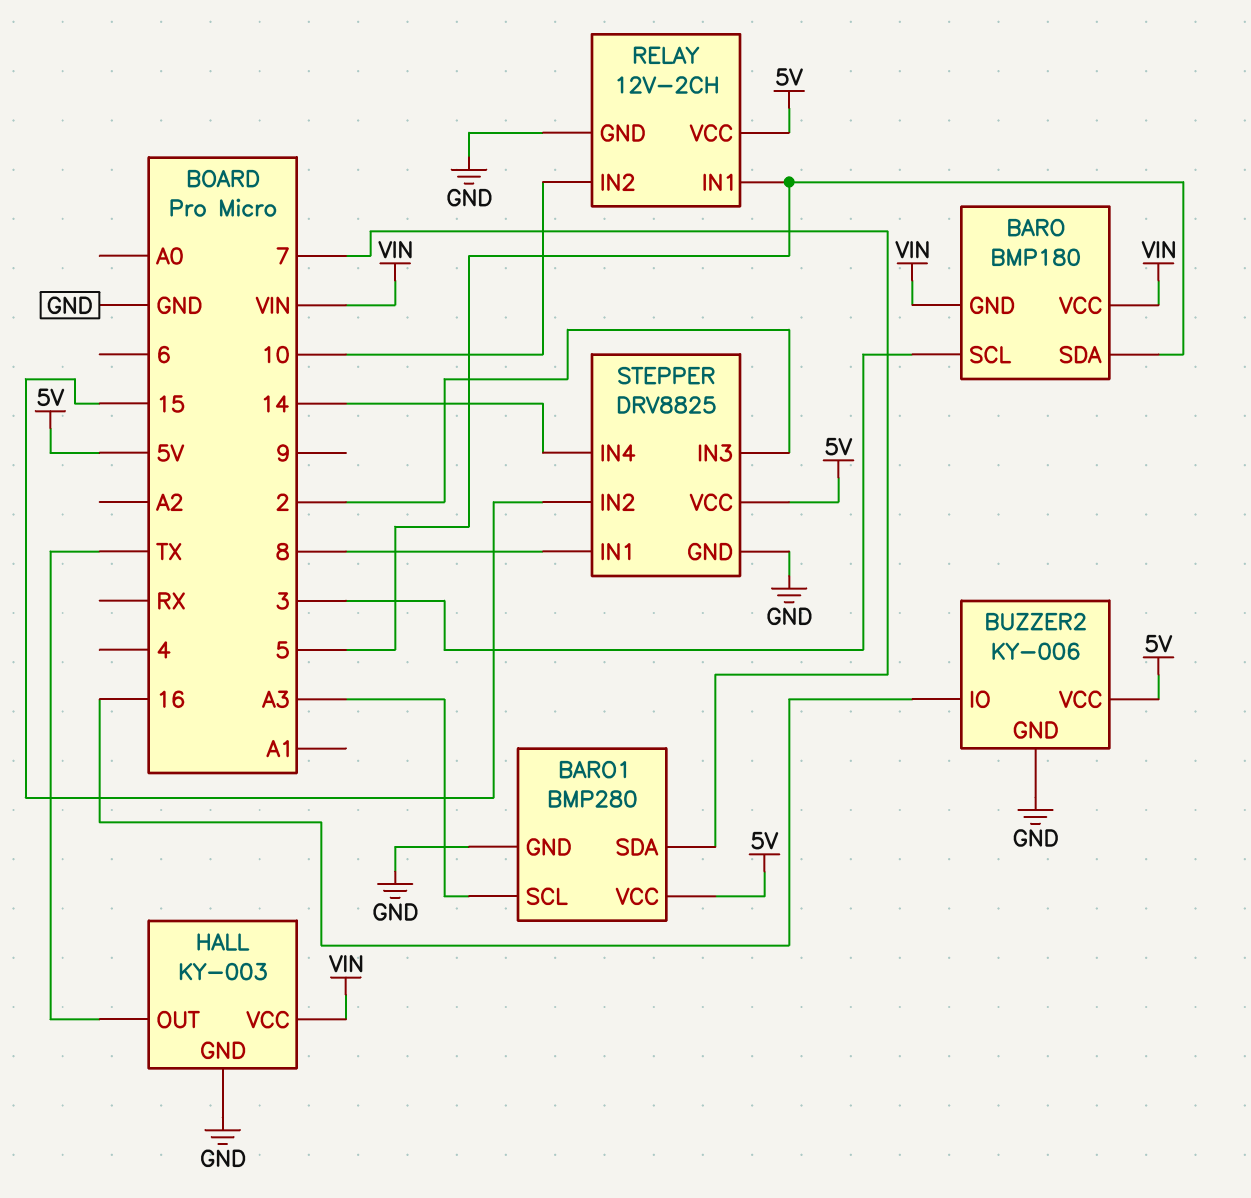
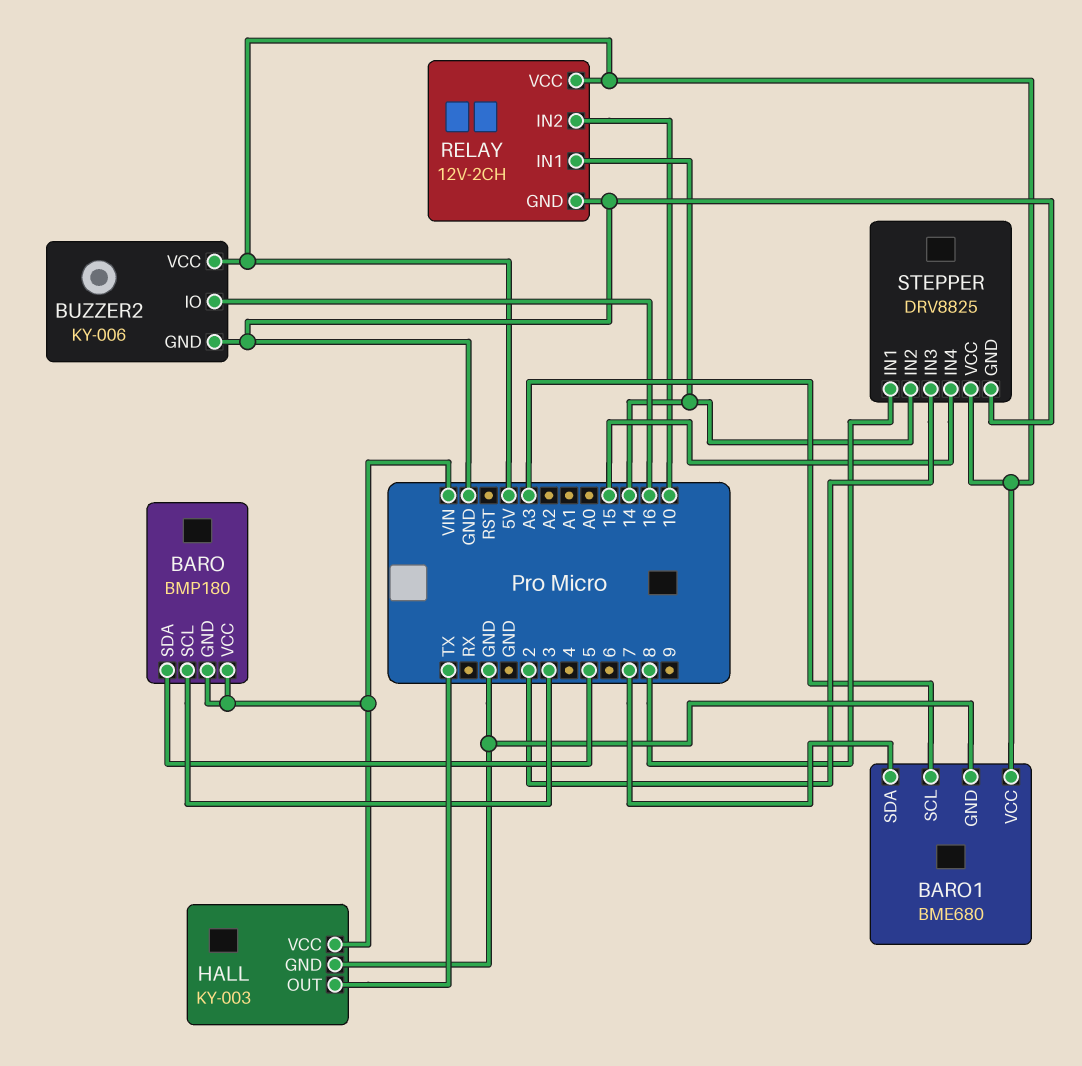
BARO1: BMP280 -> BME680
RELAY pin IN1: 5 -> 14
STEPPER pin IN2: 15 -> 14
STEPPER pin IN4: 14 -> 15

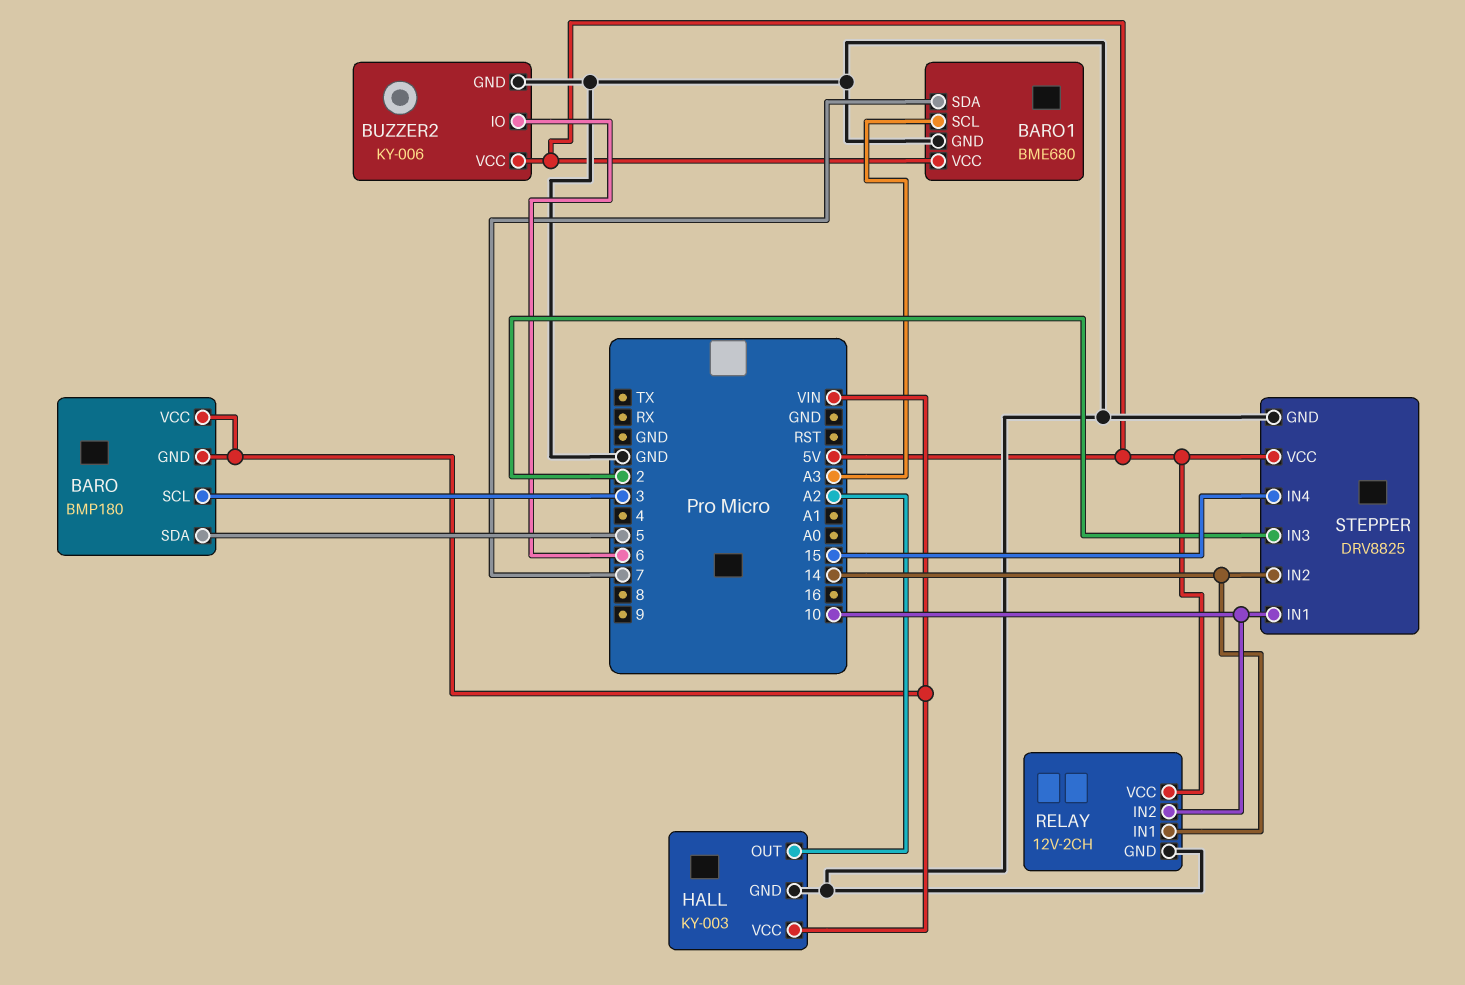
BUZZER2 pin IO: 16 -> 6
HALL pin OUT: TX -> A2
STEPPER pin IN1: 8 -> 10

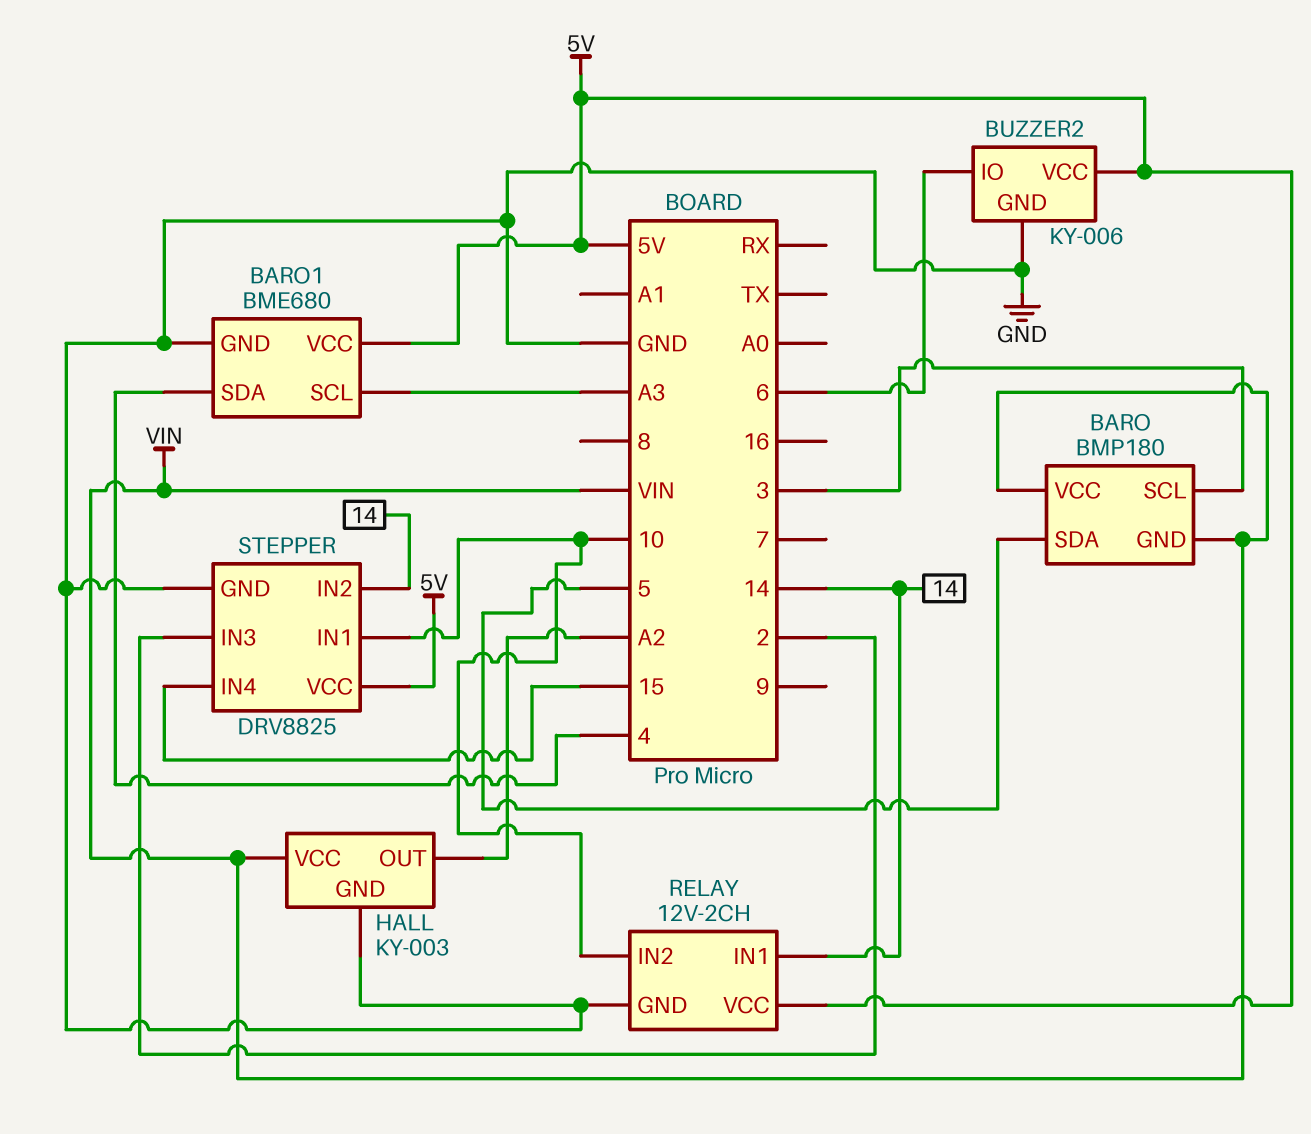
BARO1 pin SDA: 7 -> 4

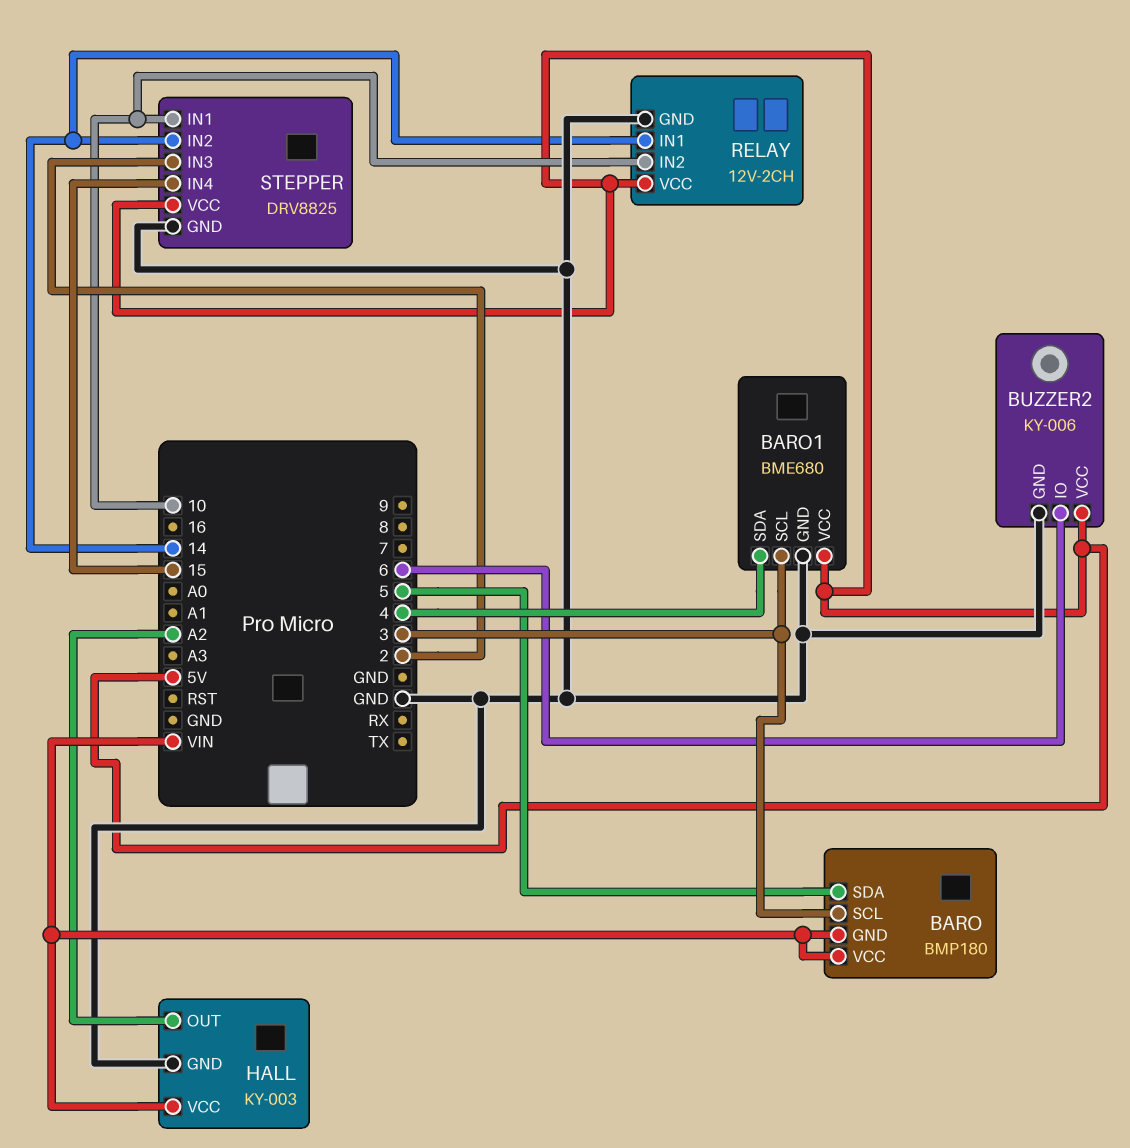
BARO1 pin SCL: A3 -> 3

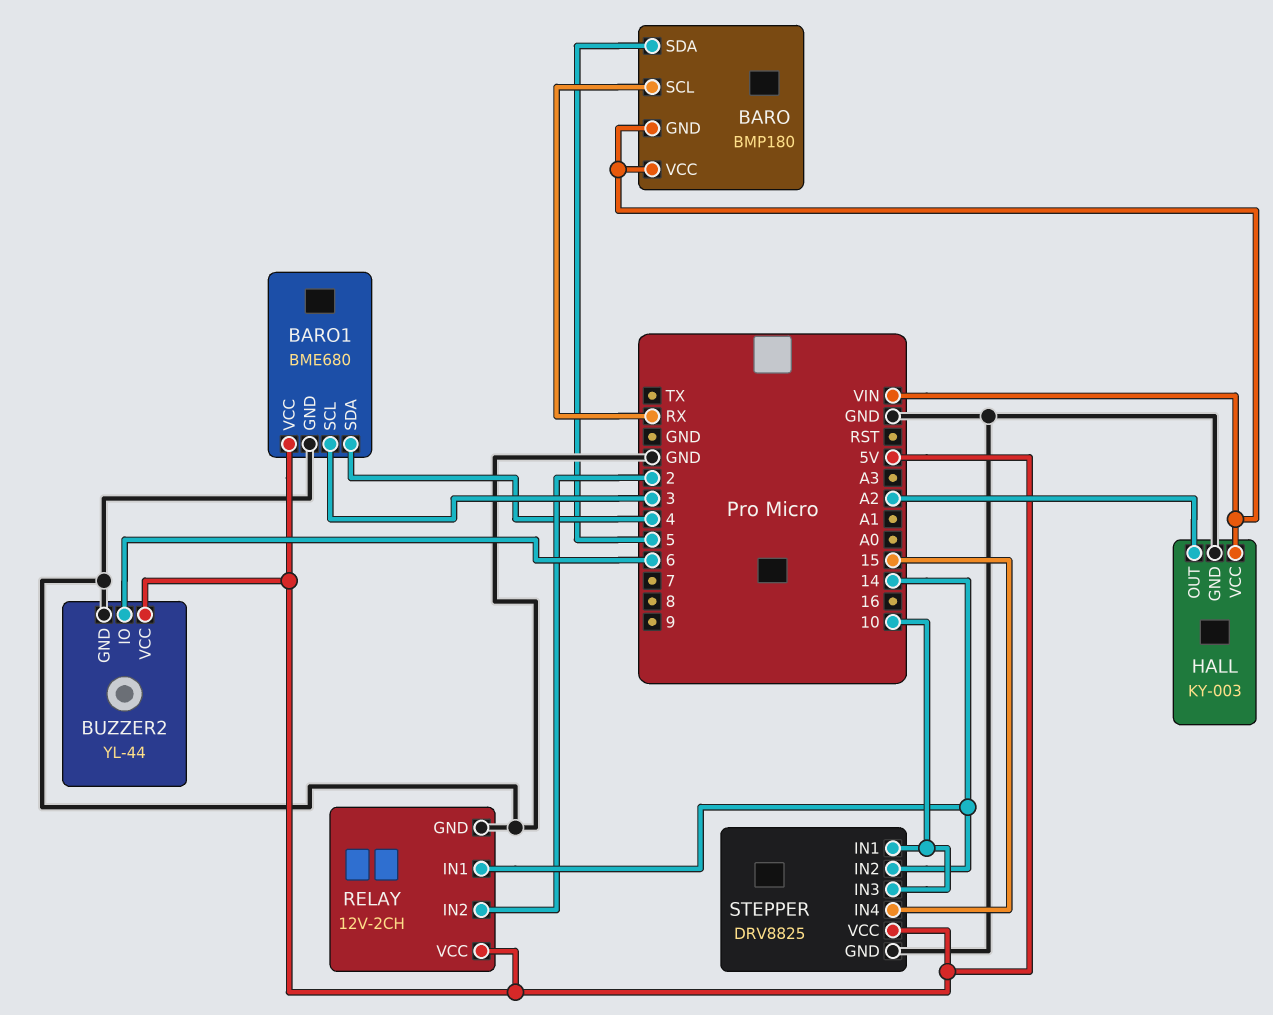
BARO pin SCL: 3 -> RX
BUZZER2: KY-006 -> YL-44
RELAY pin IN2: 10 -> 2
STEPPER pin IN3: 2 -> 10

